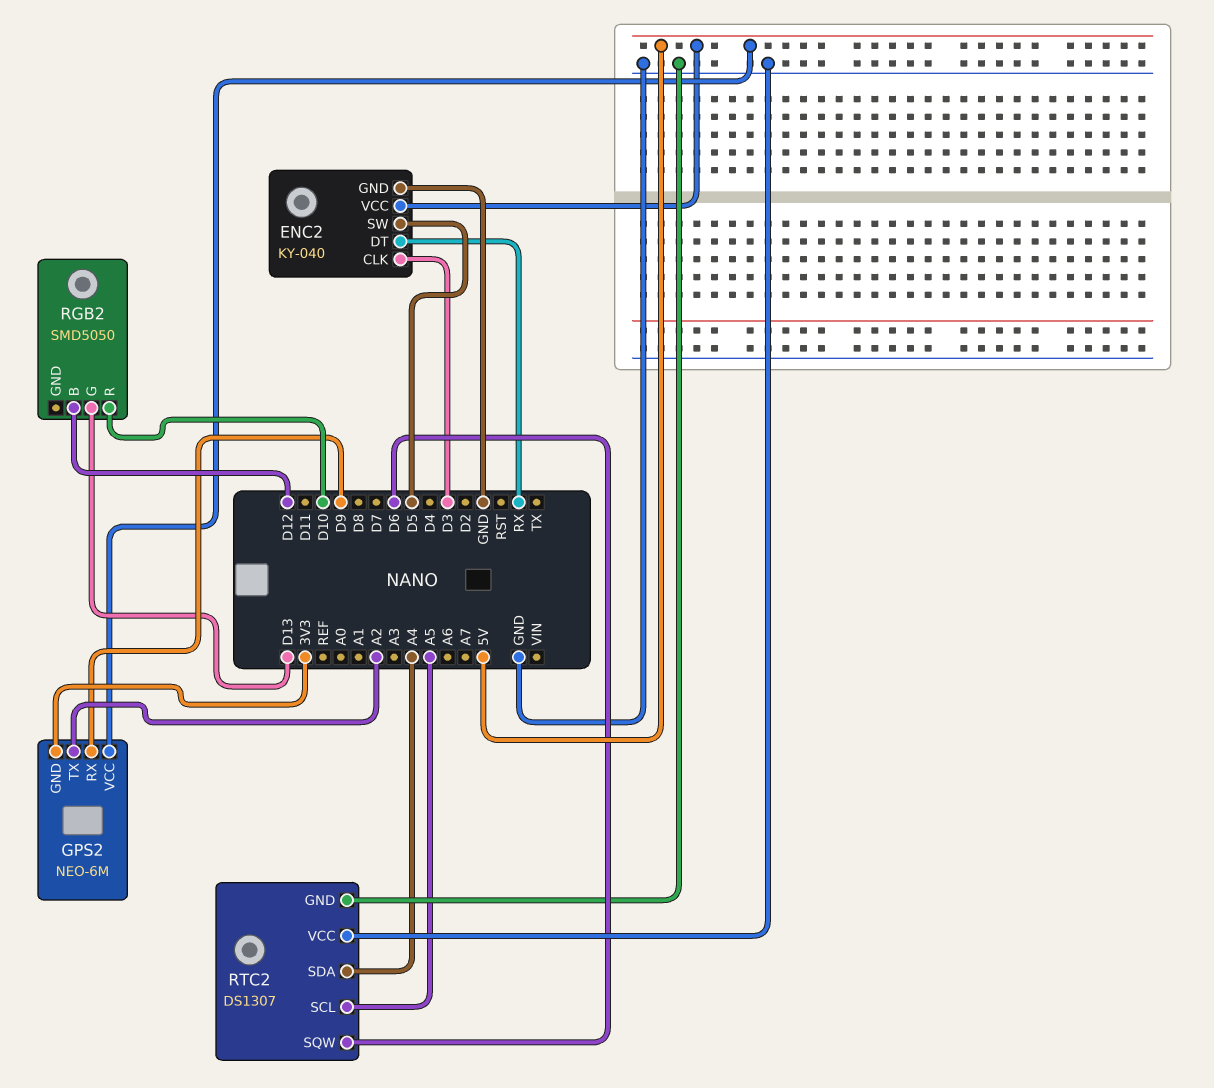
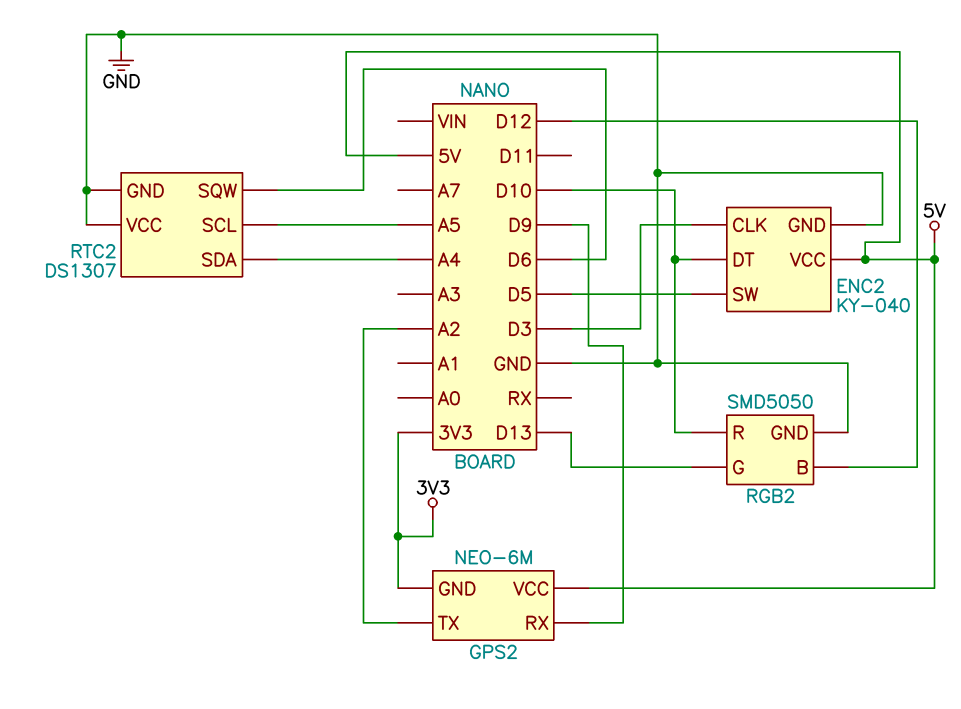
ENC2 pin DT: RX -> D10
RGB2 pin GND: none -> GND

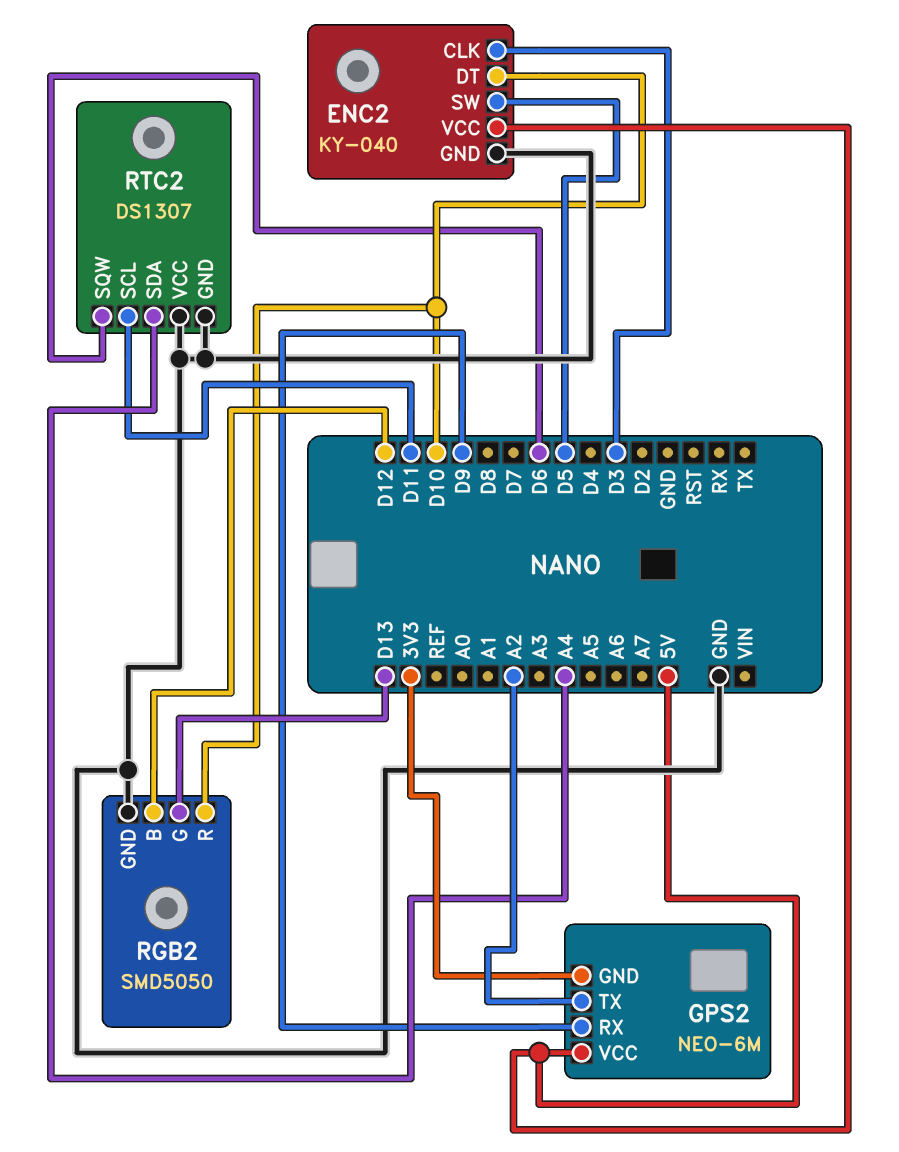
RTC2 pin SCL: A5 -> D11

